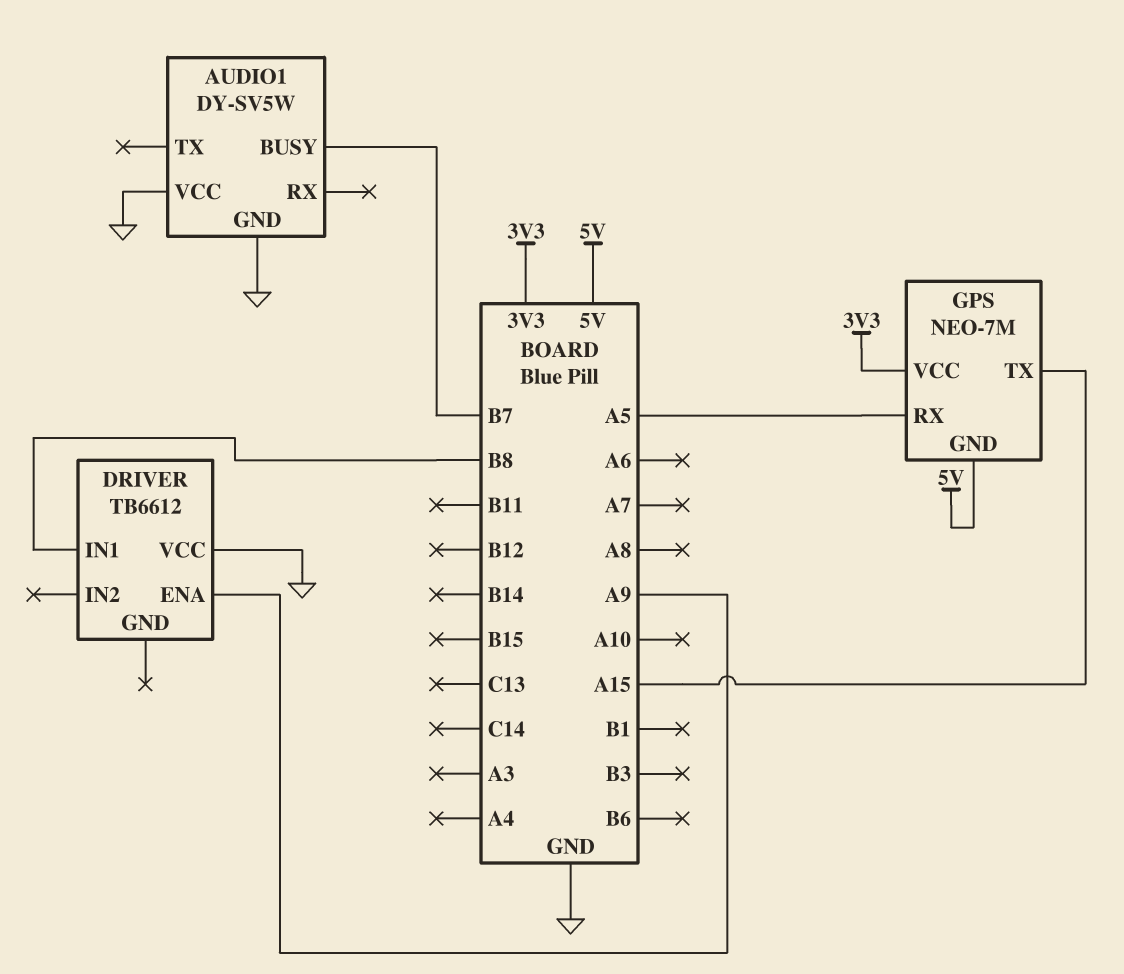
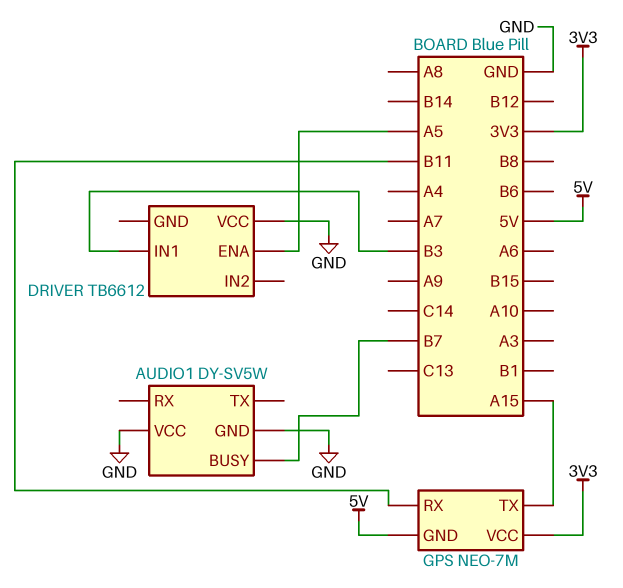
DRIVER pin ENA: A9 -> A5
DRIVER pin IN1: B8 -> B3
GPS pin RX: A5 -> B11

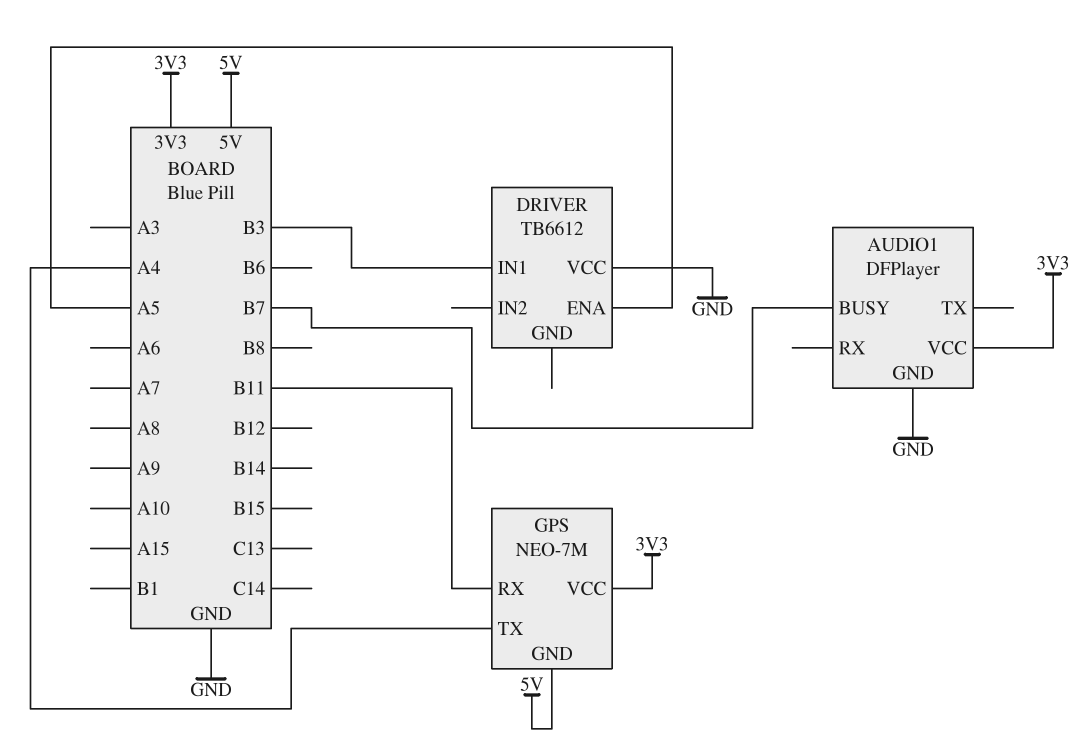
AUDIO1: DY-SV5W -> DFPlayer
AUDIO1 pin VCC: GND -> 3V3
GPS pin TX: A15 -> A4

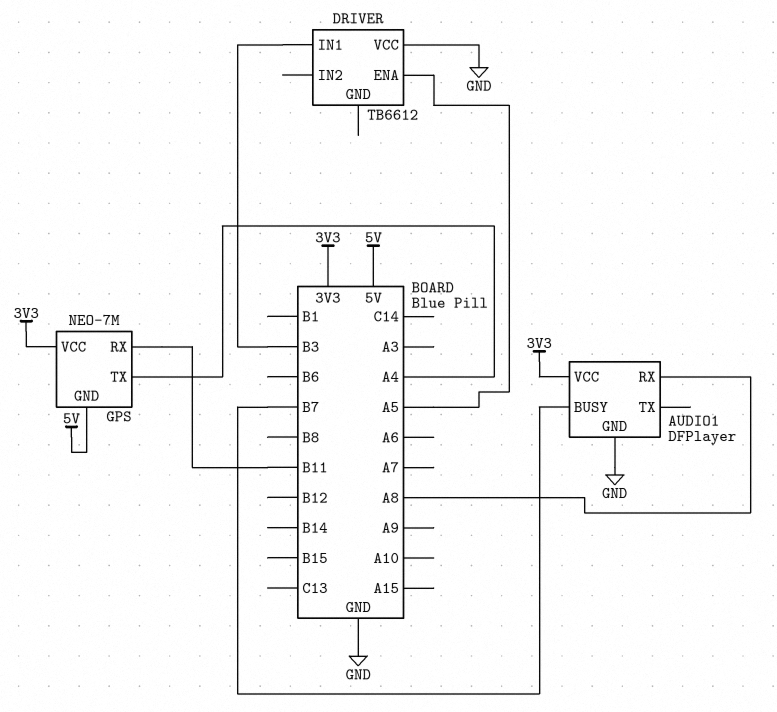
AUDIO1 pin RX: none -> A8

